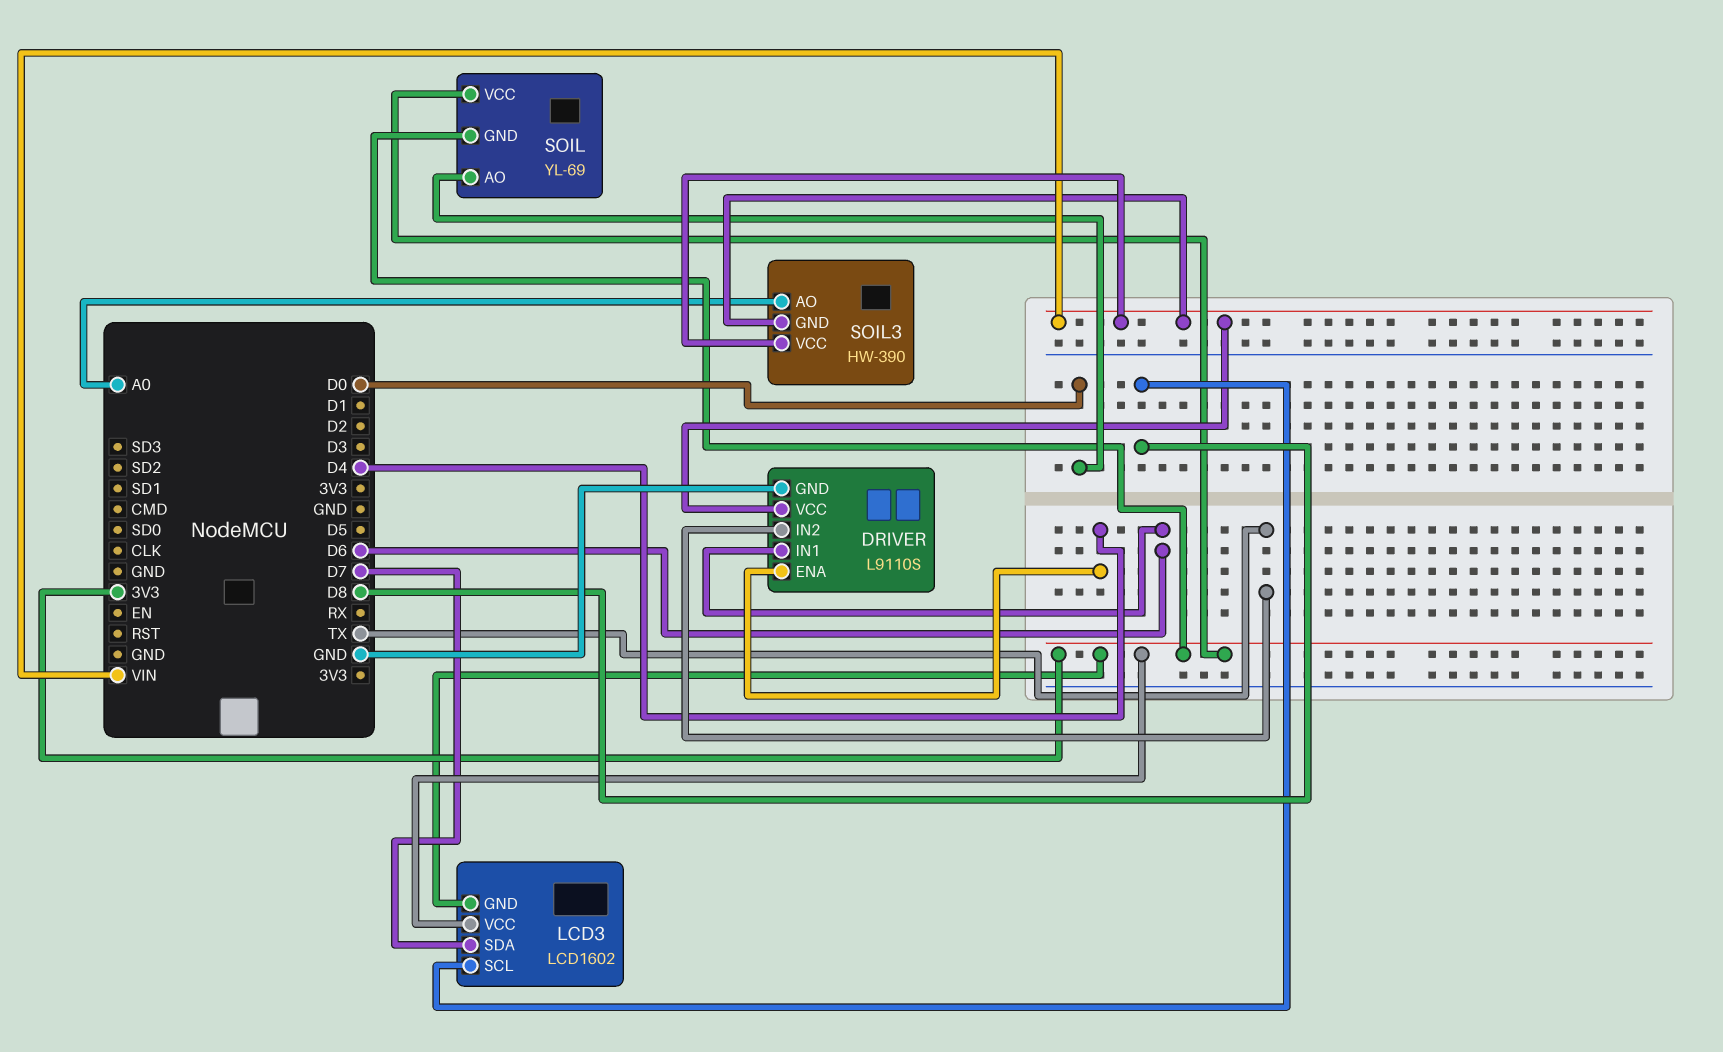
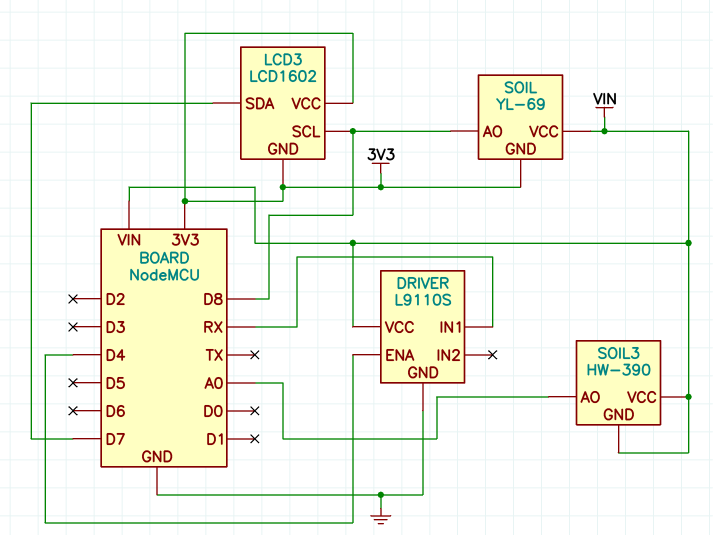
DRIVER pin IN1: D6 -> RX
DRIVER pin IN2: TX -> none
SOIL pin AO: D0 -> D8
SOIL pin VCC: 3V3 -> VIN

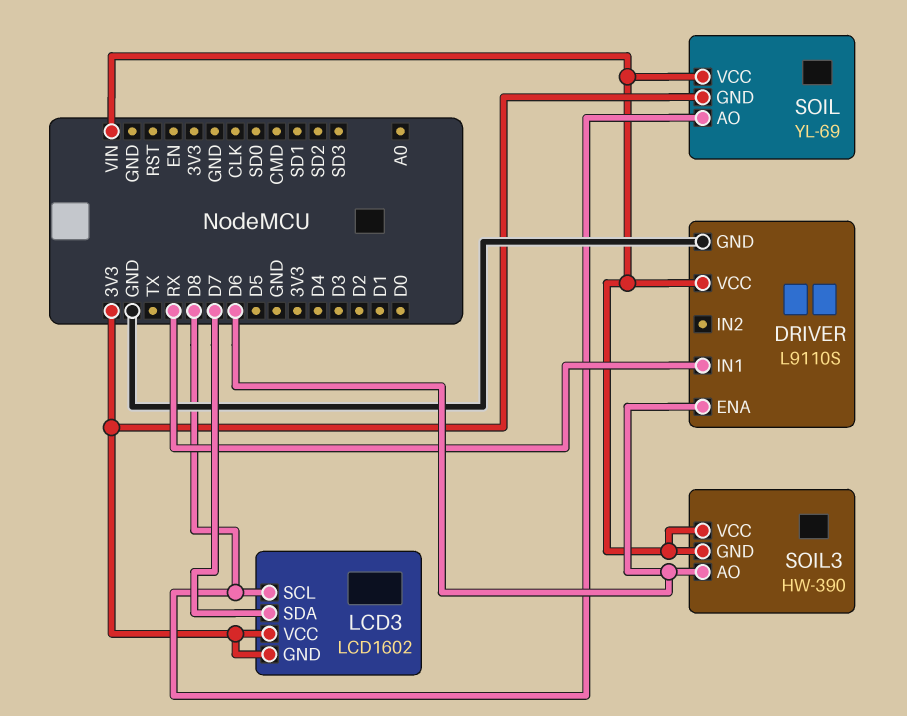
DRIVER pin ENA: D4 -> D6
SOIL3 pin AO: A0 -> D6

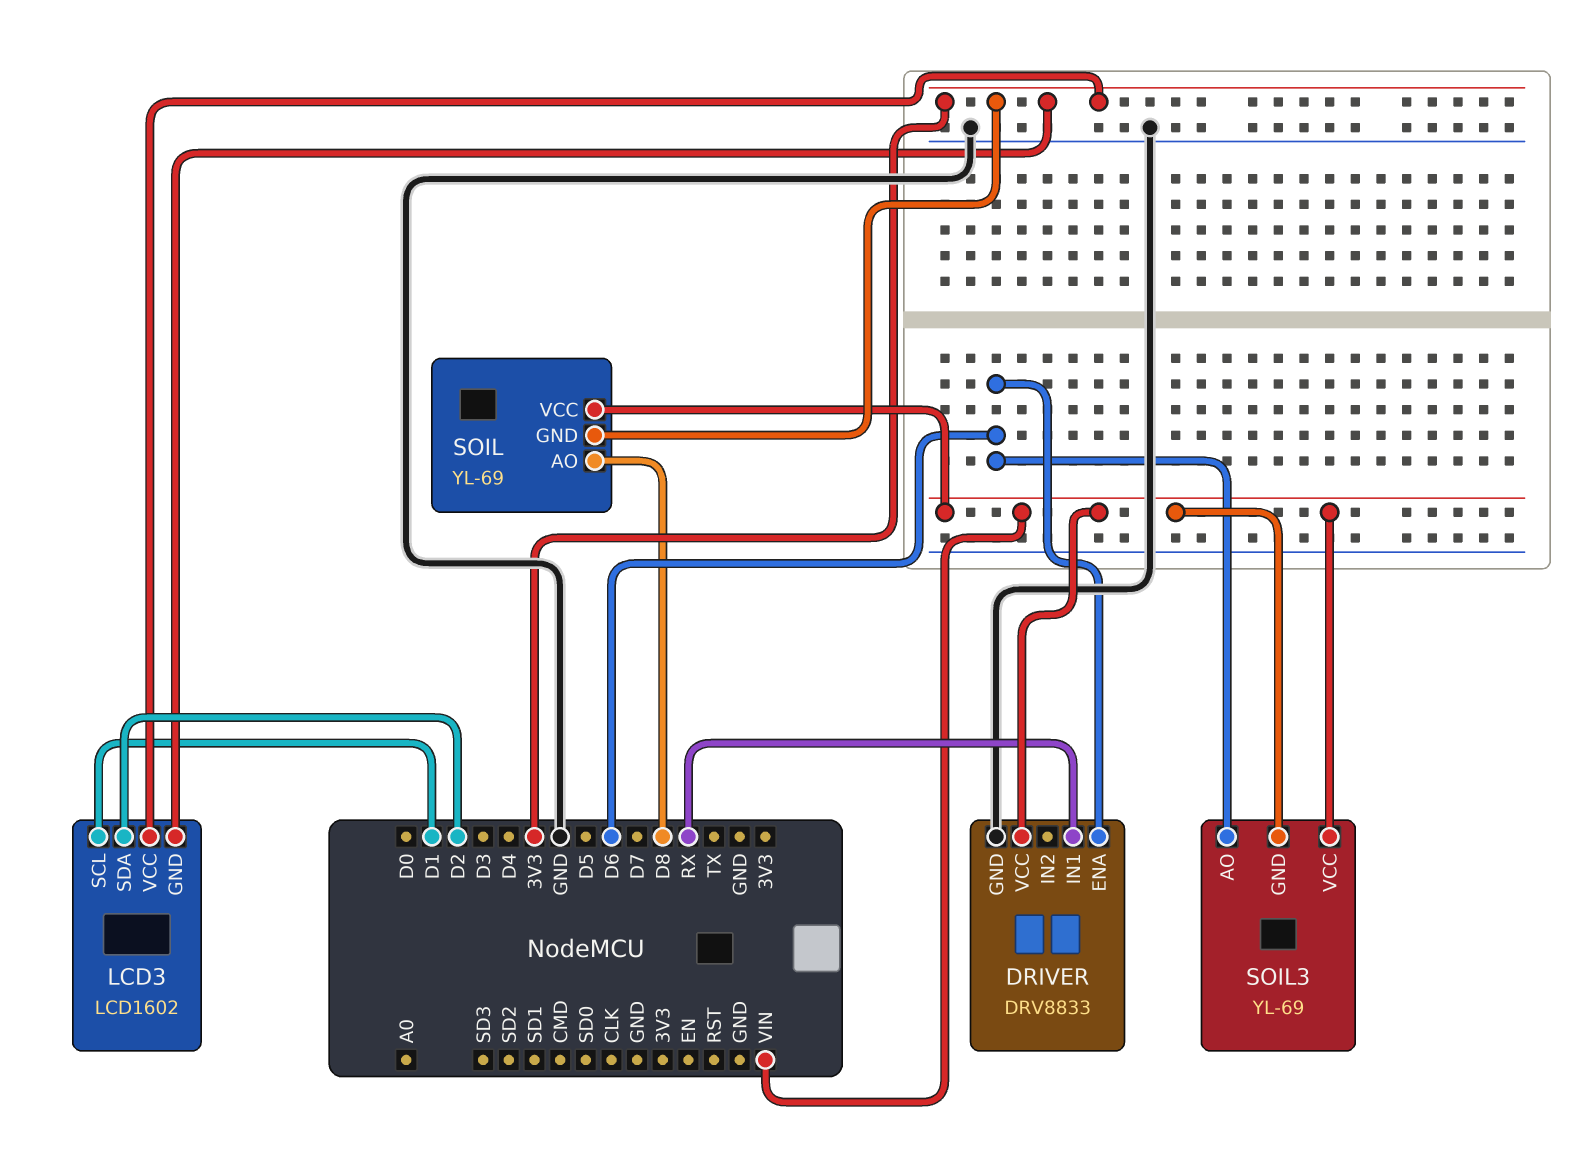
DRIVER: L9110S -> DRV8833
LCD3 pin SCL: D8 -> D1
LCD3 pin SDA: D7 -> D2
SOIL3: HW-390 -> YL-69

